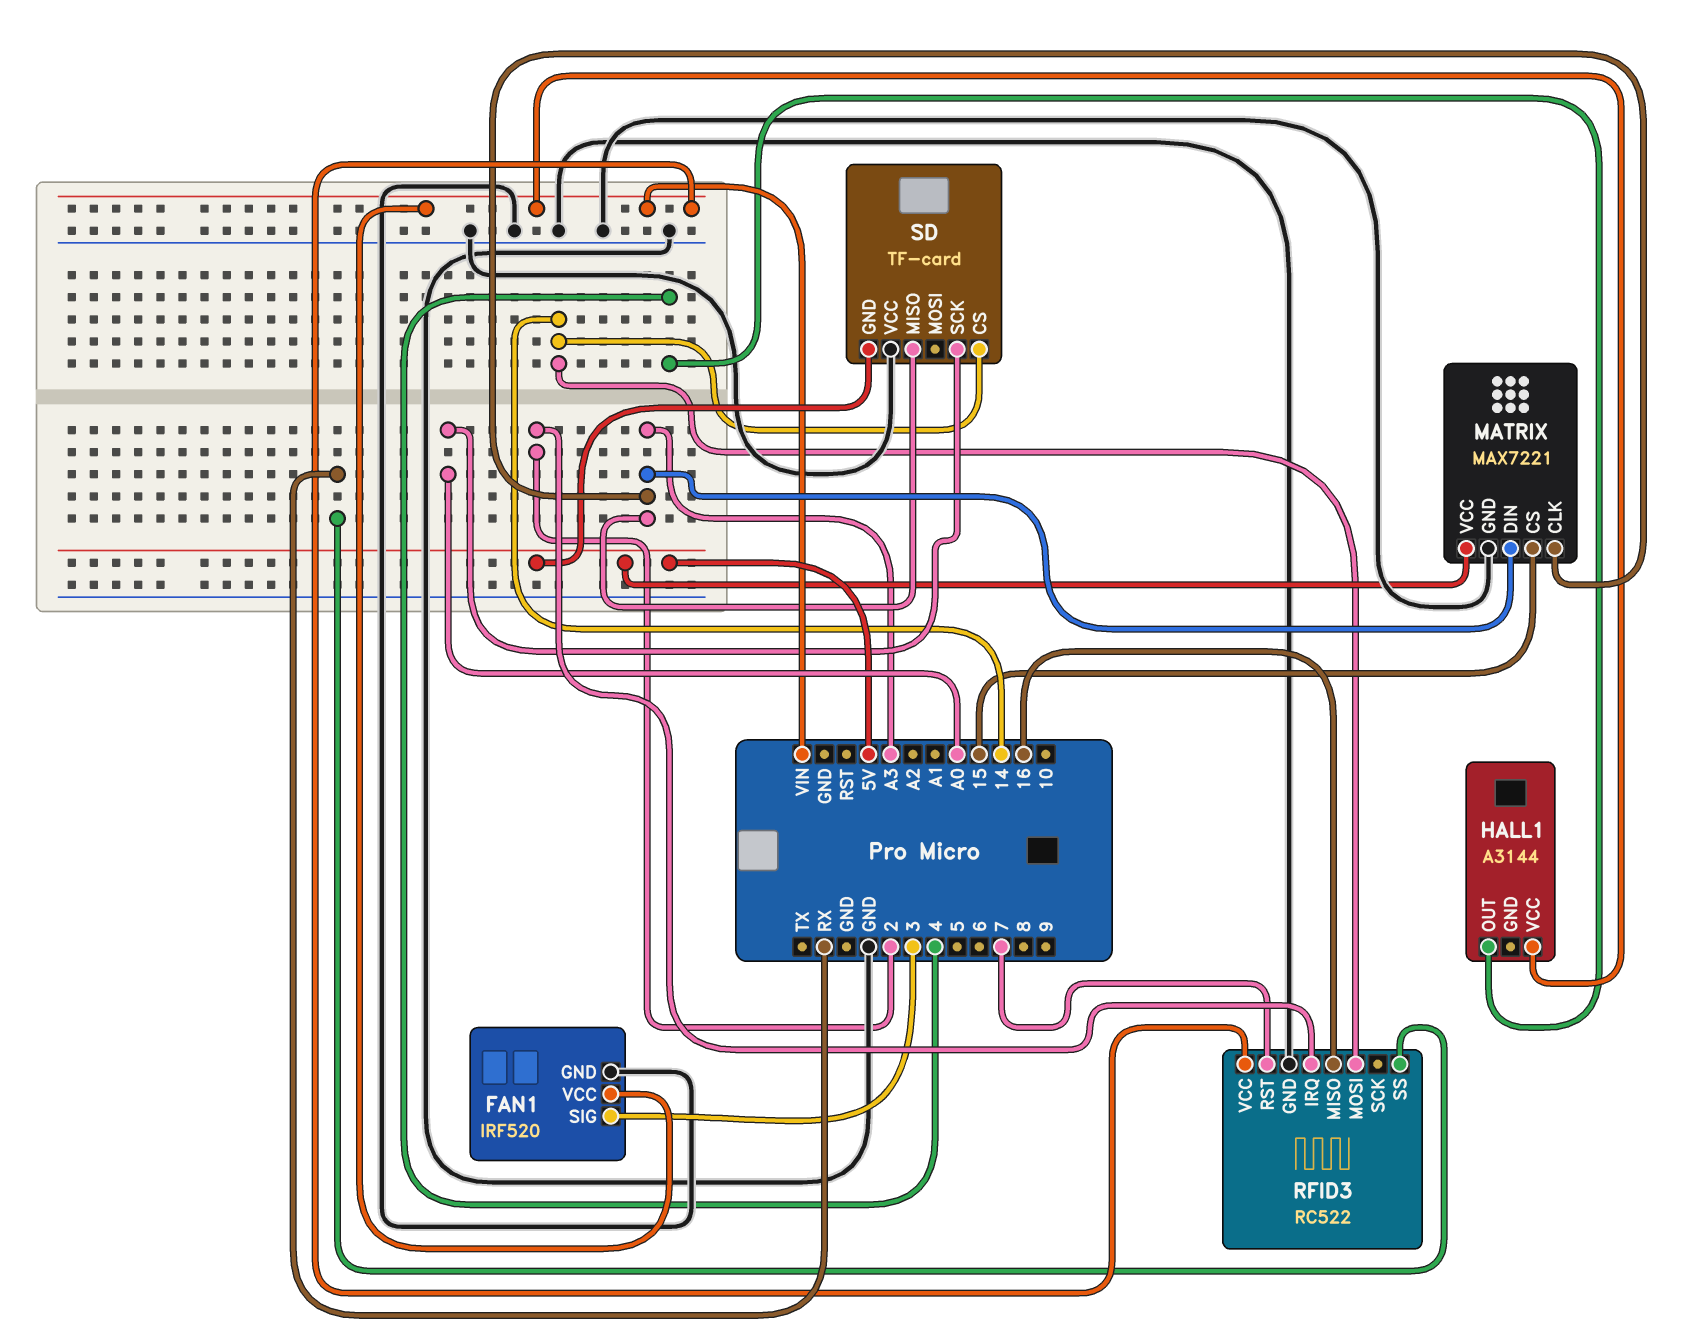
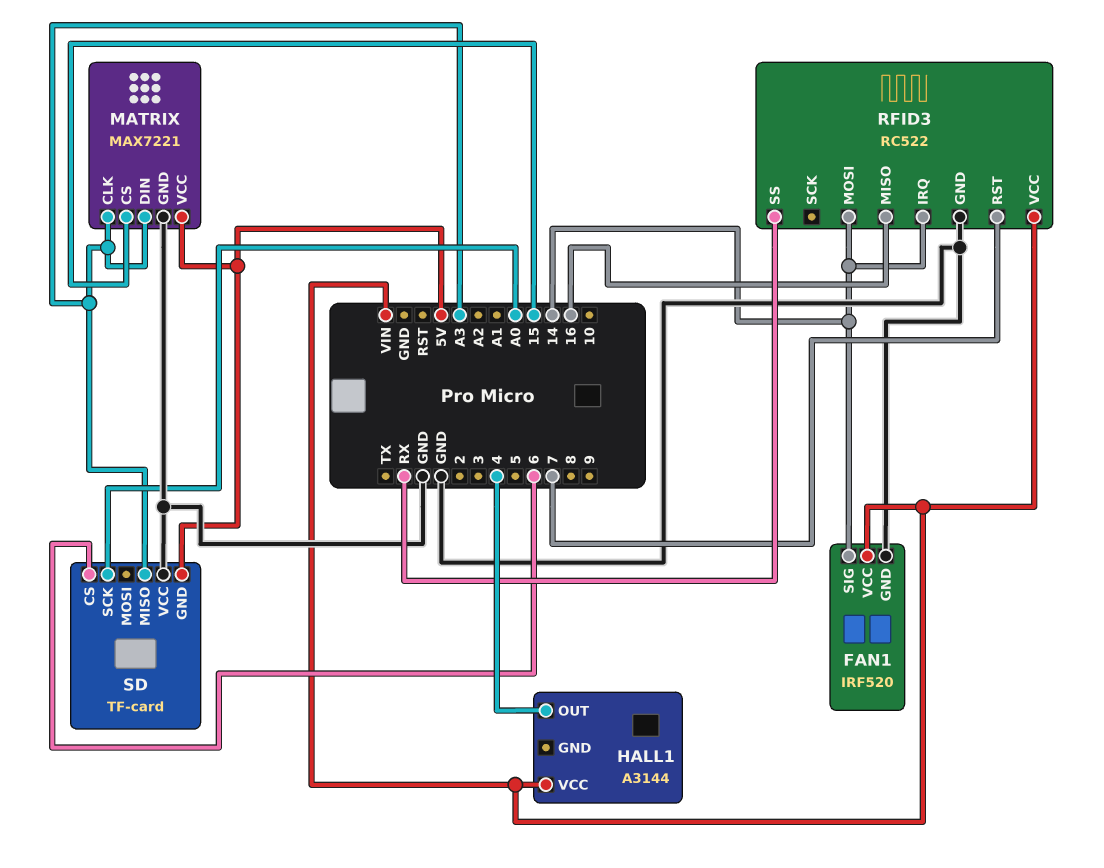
FAN1 pin SIG: 3 -> 14
RFID3 pin IRQ: 2 -> 14
SD pin CS: 14 -> 6

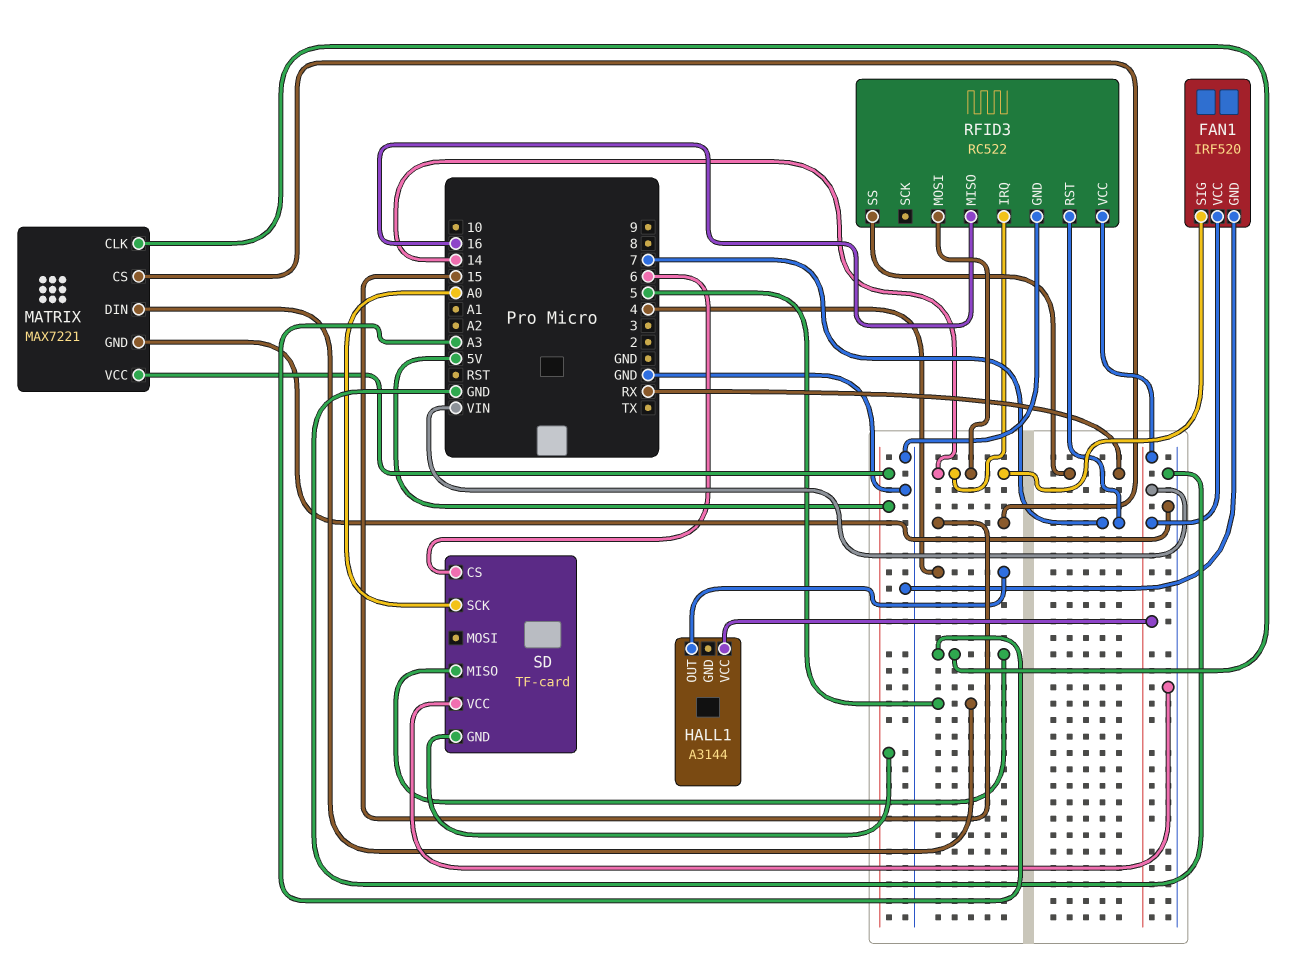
MATRIX pin DIN: A3 -> 5

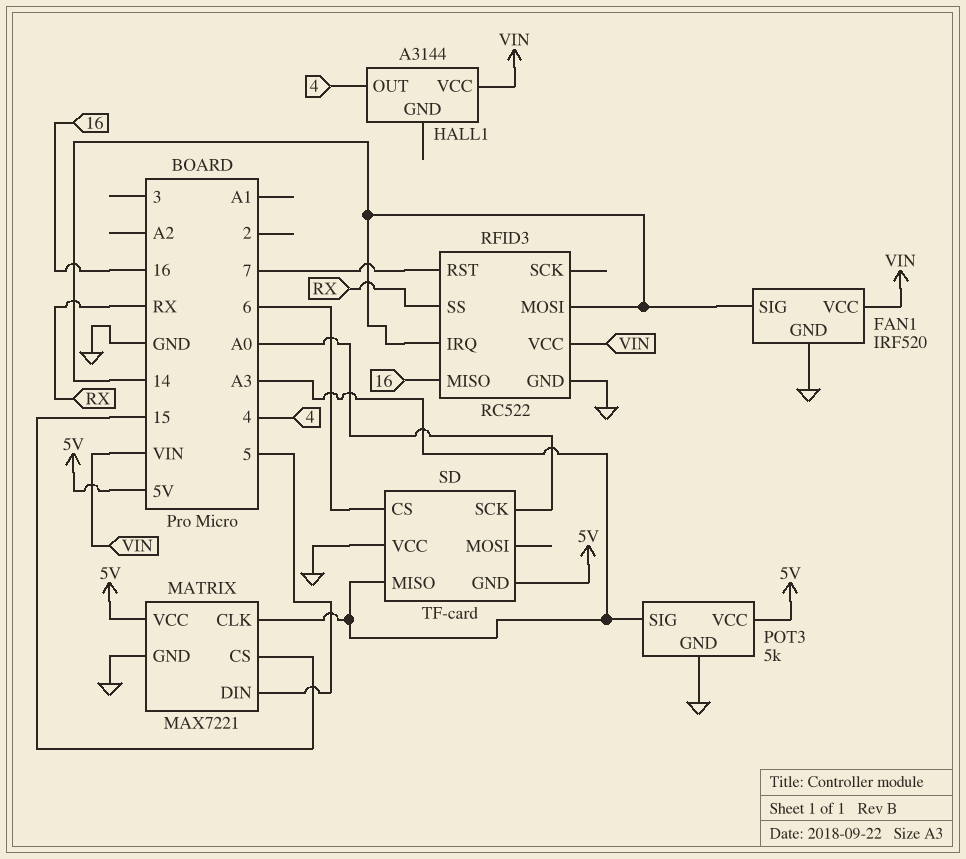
POT3: none -> 5k
POT3 pin GND: none -> GND
POT3 pin SIG: none -> A3
POT3 pin VCC: none -> 5V

